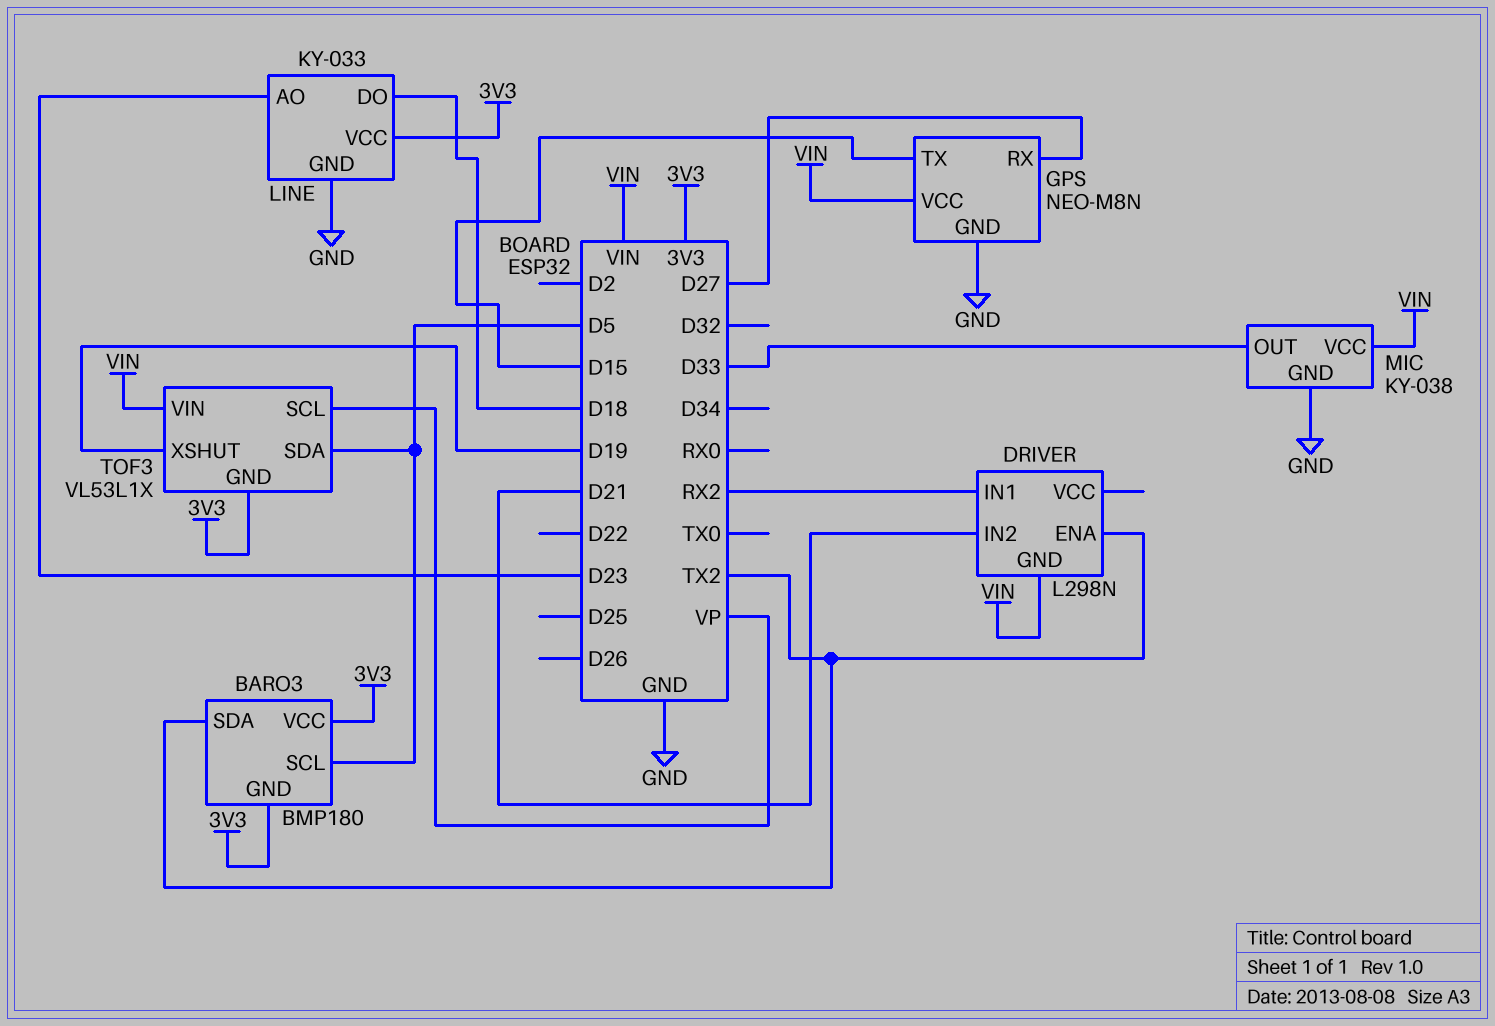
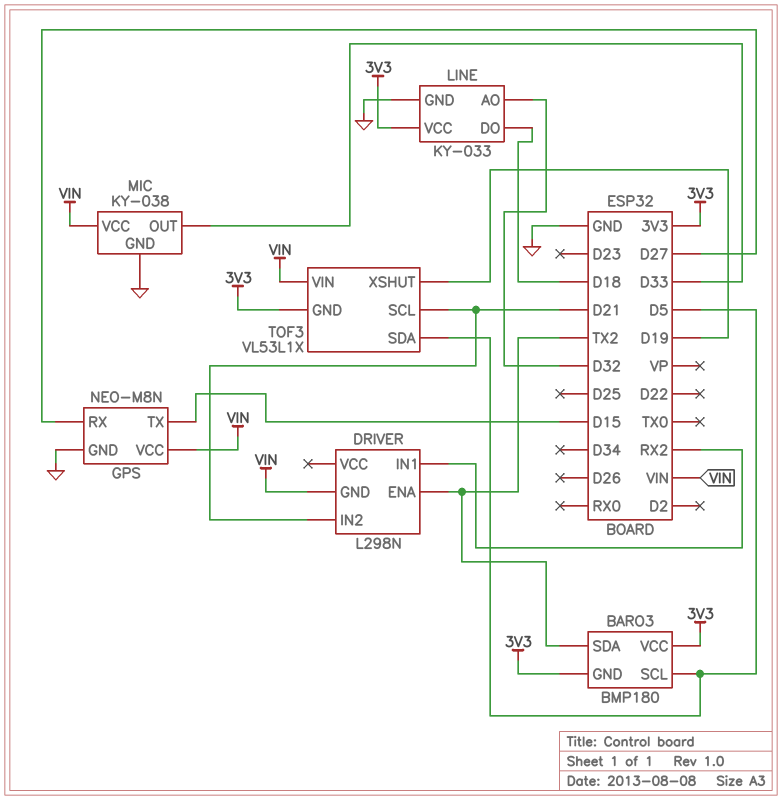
LINE pin AO: D23 -> D32
TOF3 pin SCL: VP -> D21

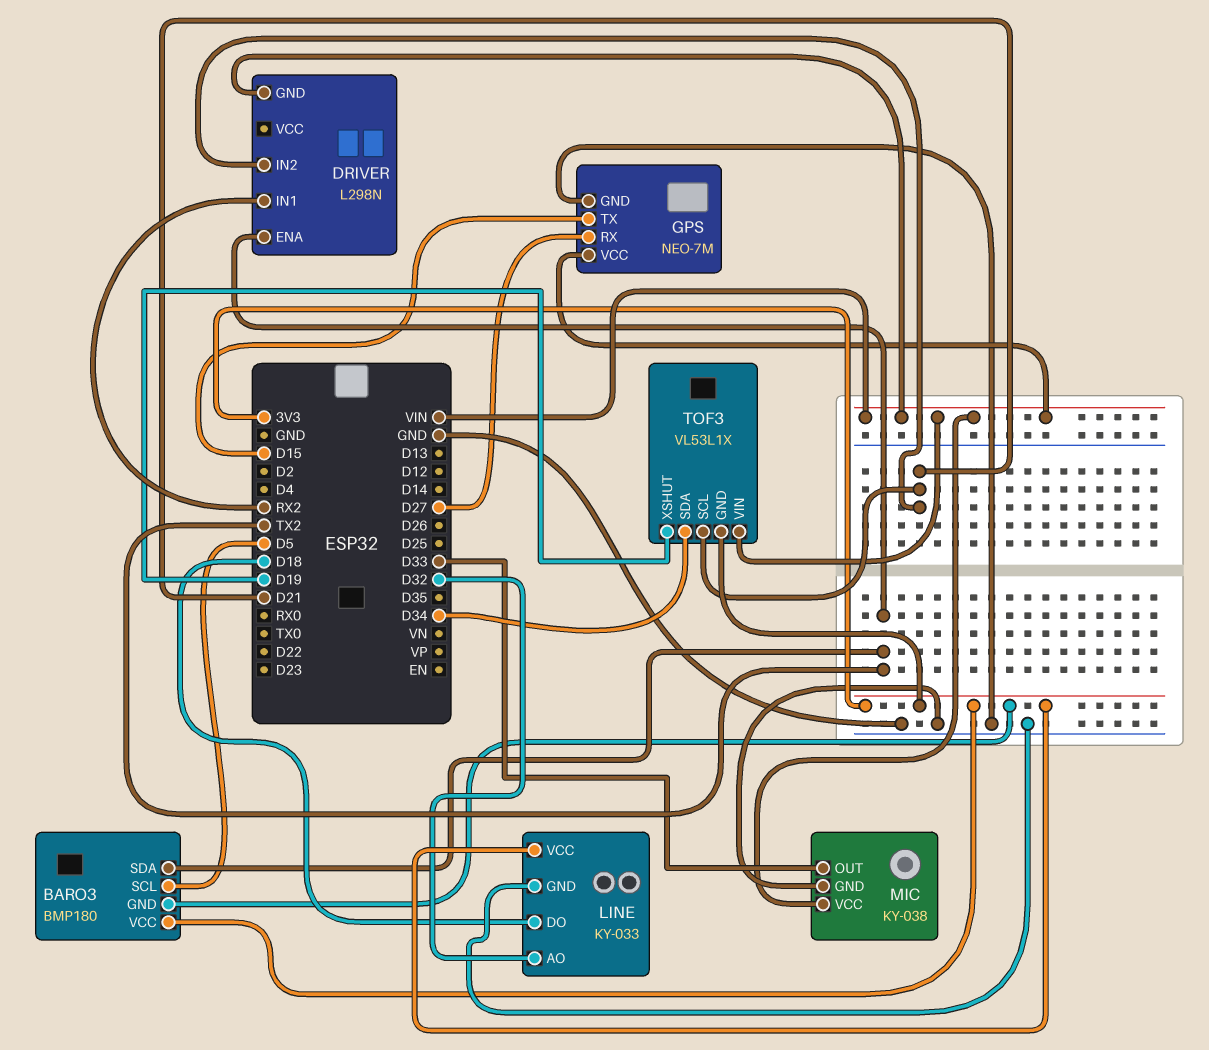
GPS: NEO-M8N -> NEO-7M
TOF3 pin SDA: D5 -> D34

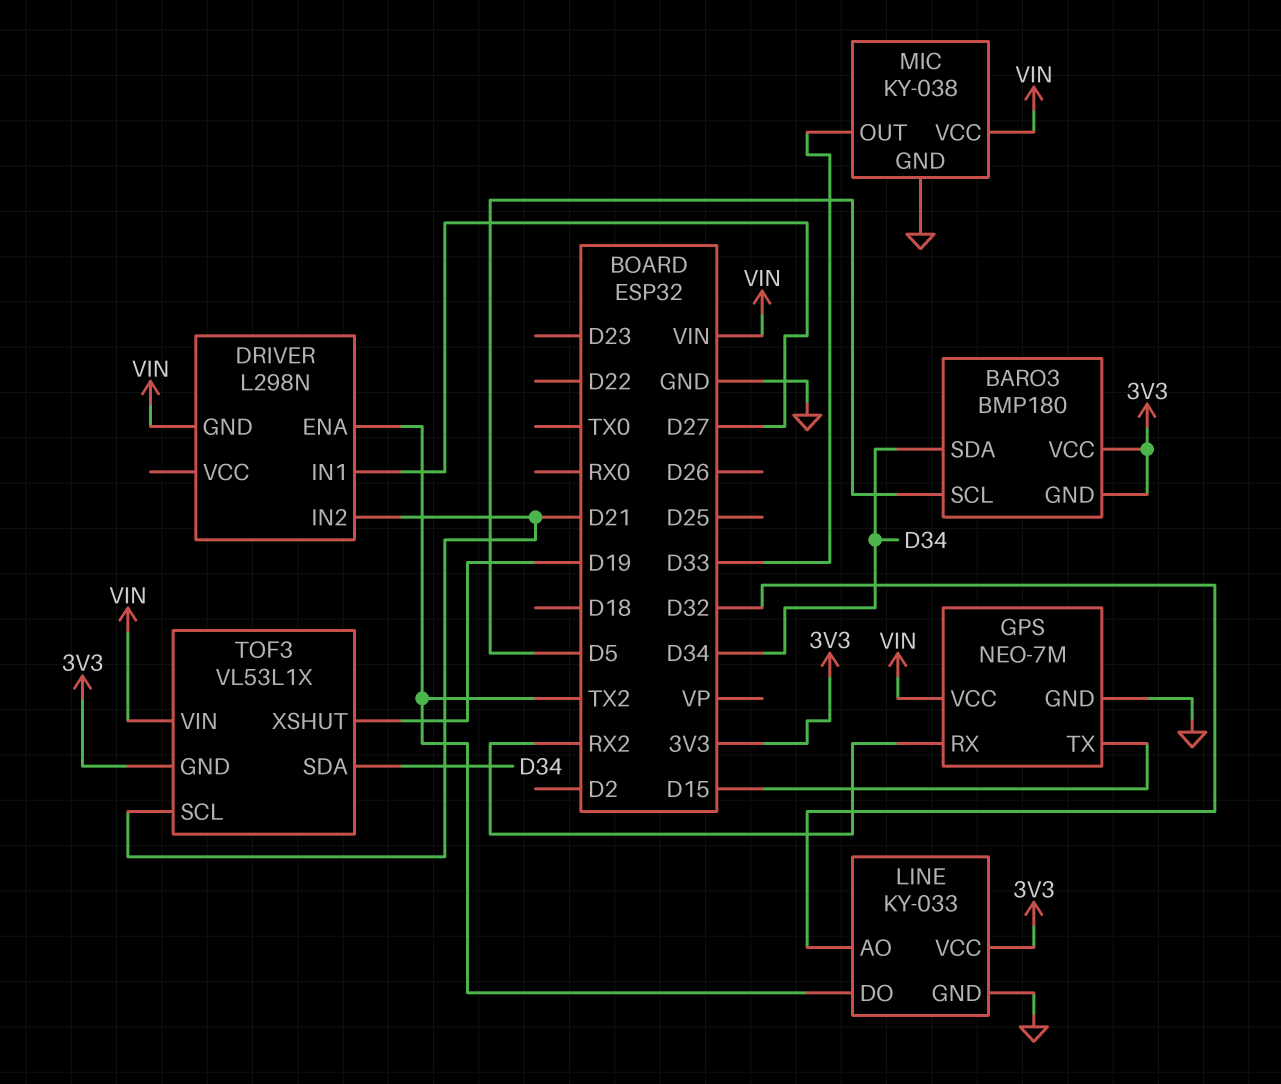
BARO3 pin SDA: TX2 -> D34
DRIVER pin IN1: RX2 -> D27
GPS pin RX: D27 -> RX2
LINE pin DO: D18 -> TX2

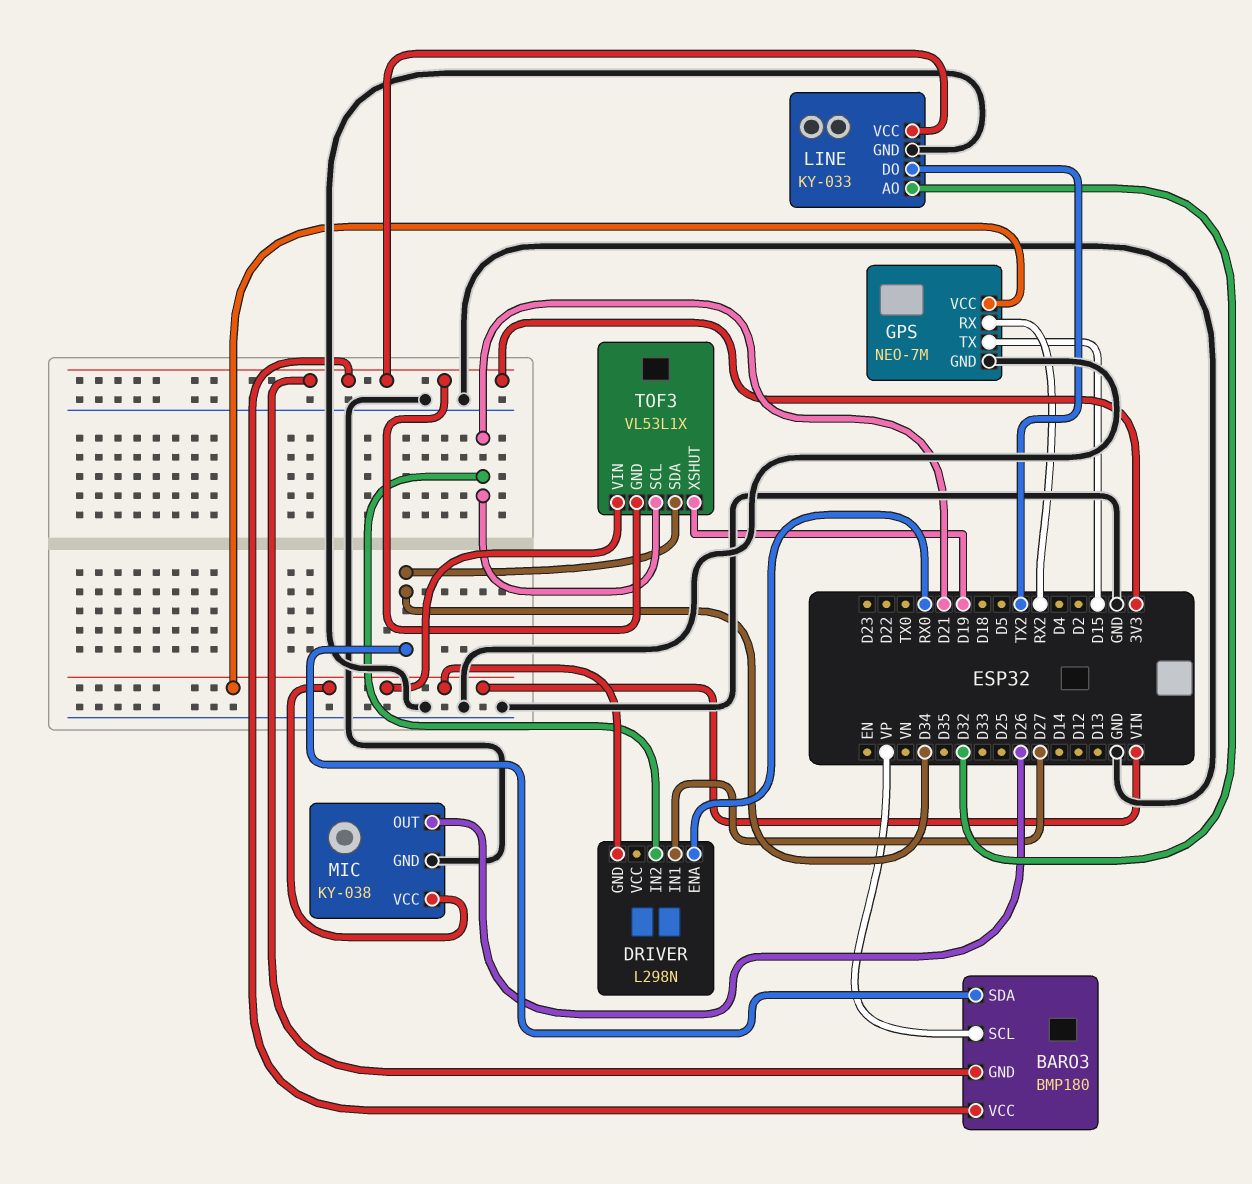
BARO3 pin SCL: D5 -> VP
DRIVER pin ENA: TX2 -> RX0
MIC pin OUT: D33 -> D26

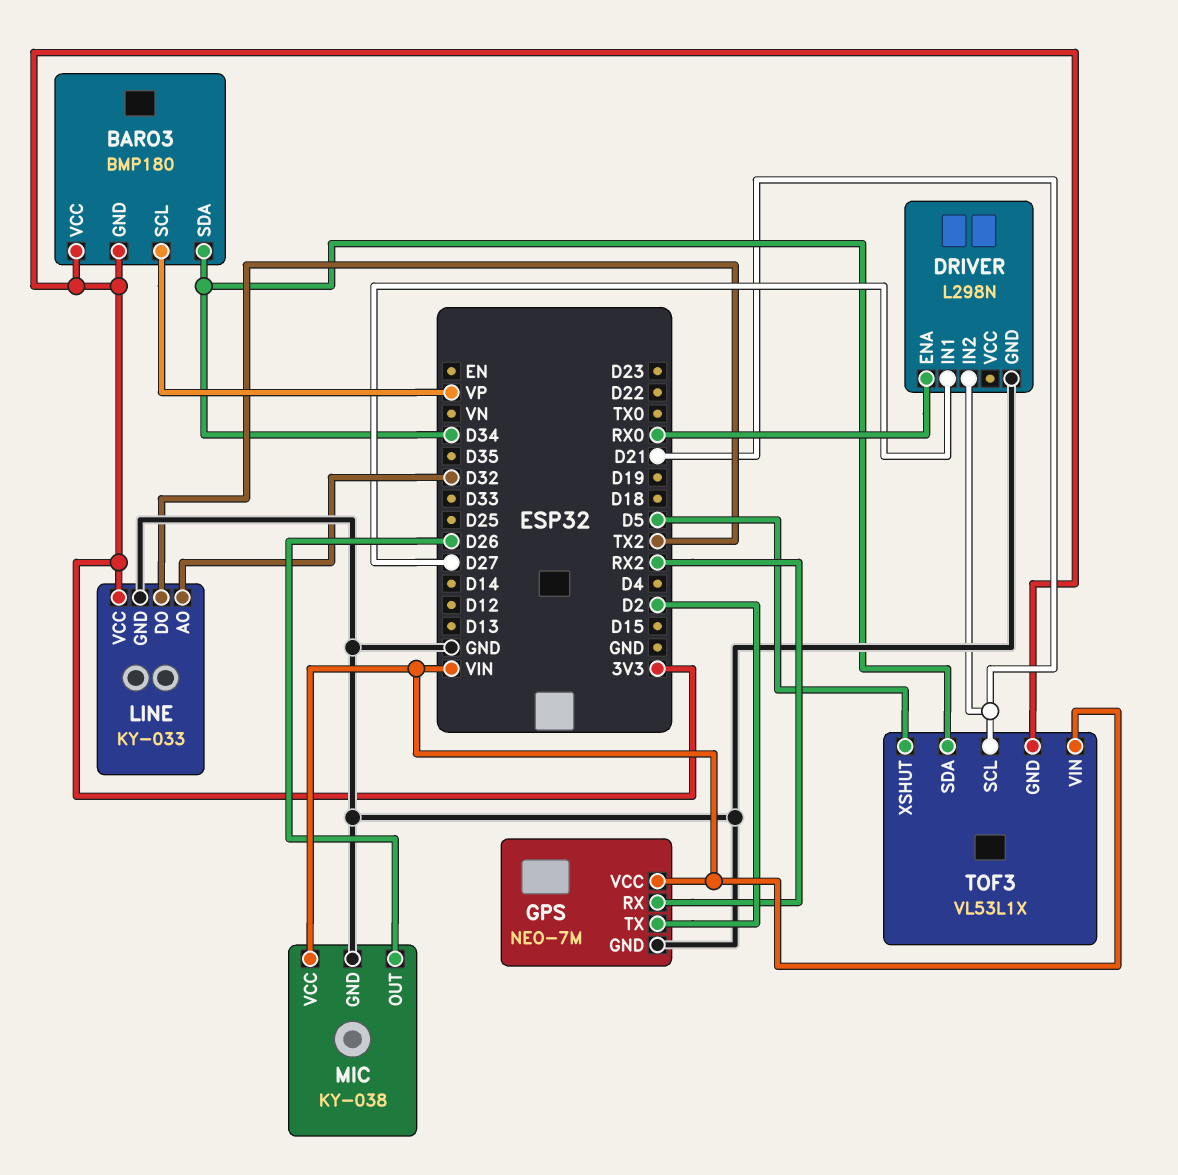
DRIVER pin GND: VIN -> GND
GPS pin TX: D15 -> D2
TOF3 pin XSHUT: D19 -> D5

